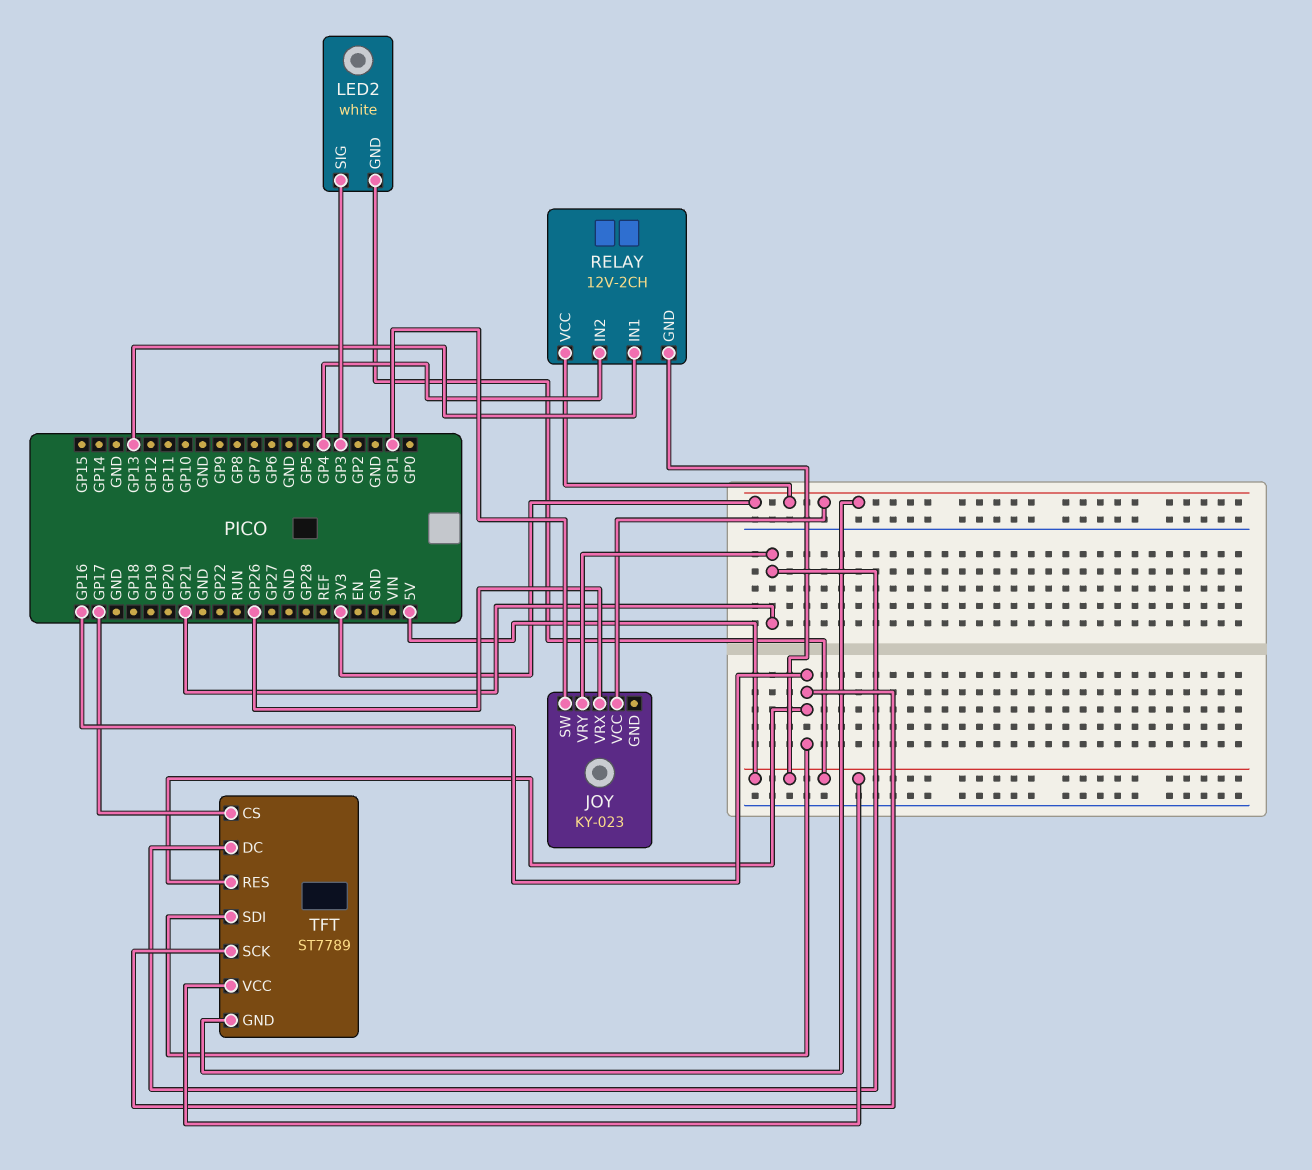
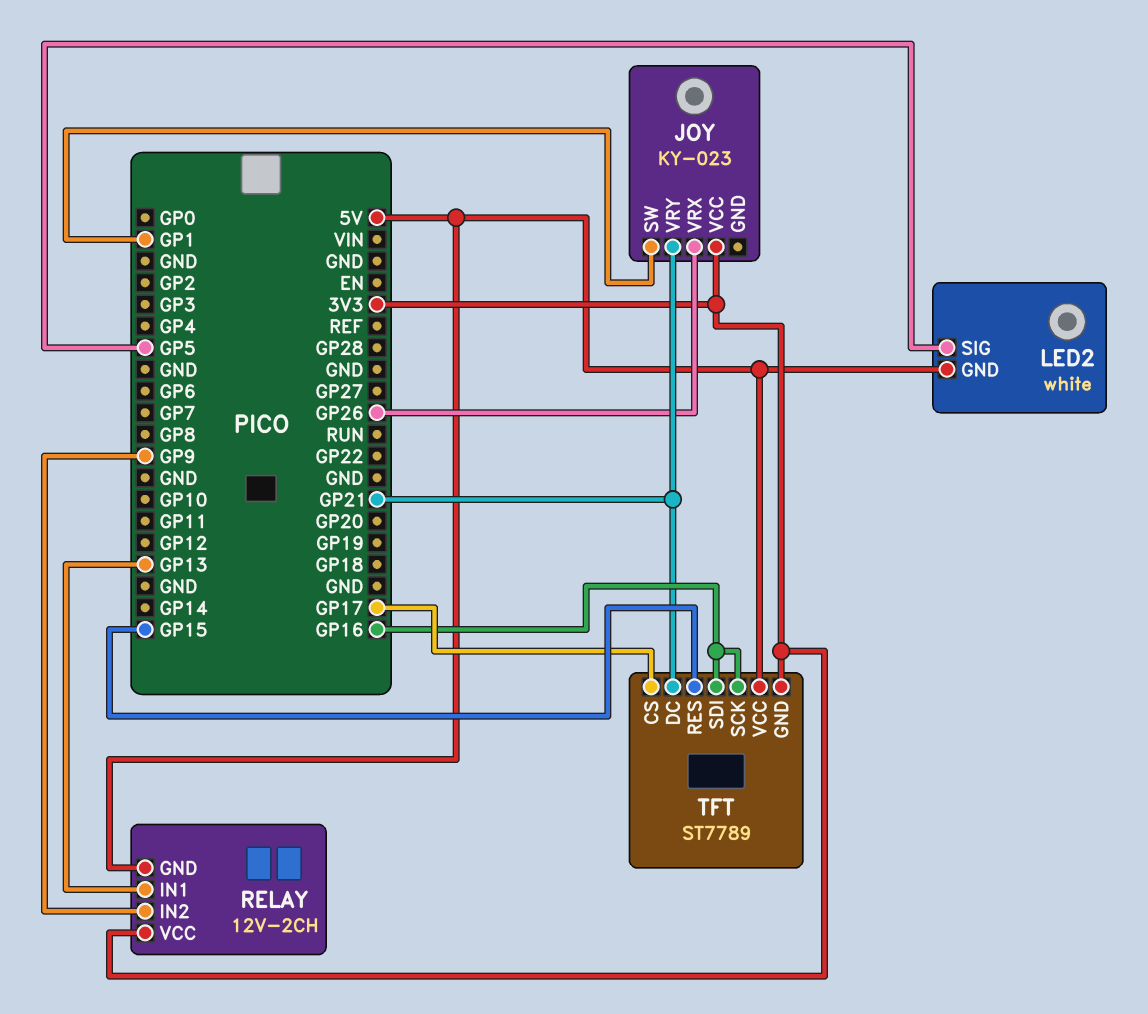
LED2 pin SIG: GP3 -> GP5
RELAY pin IN2: GP4 -> GP9
TFT pin RES: GP16 -> GP15

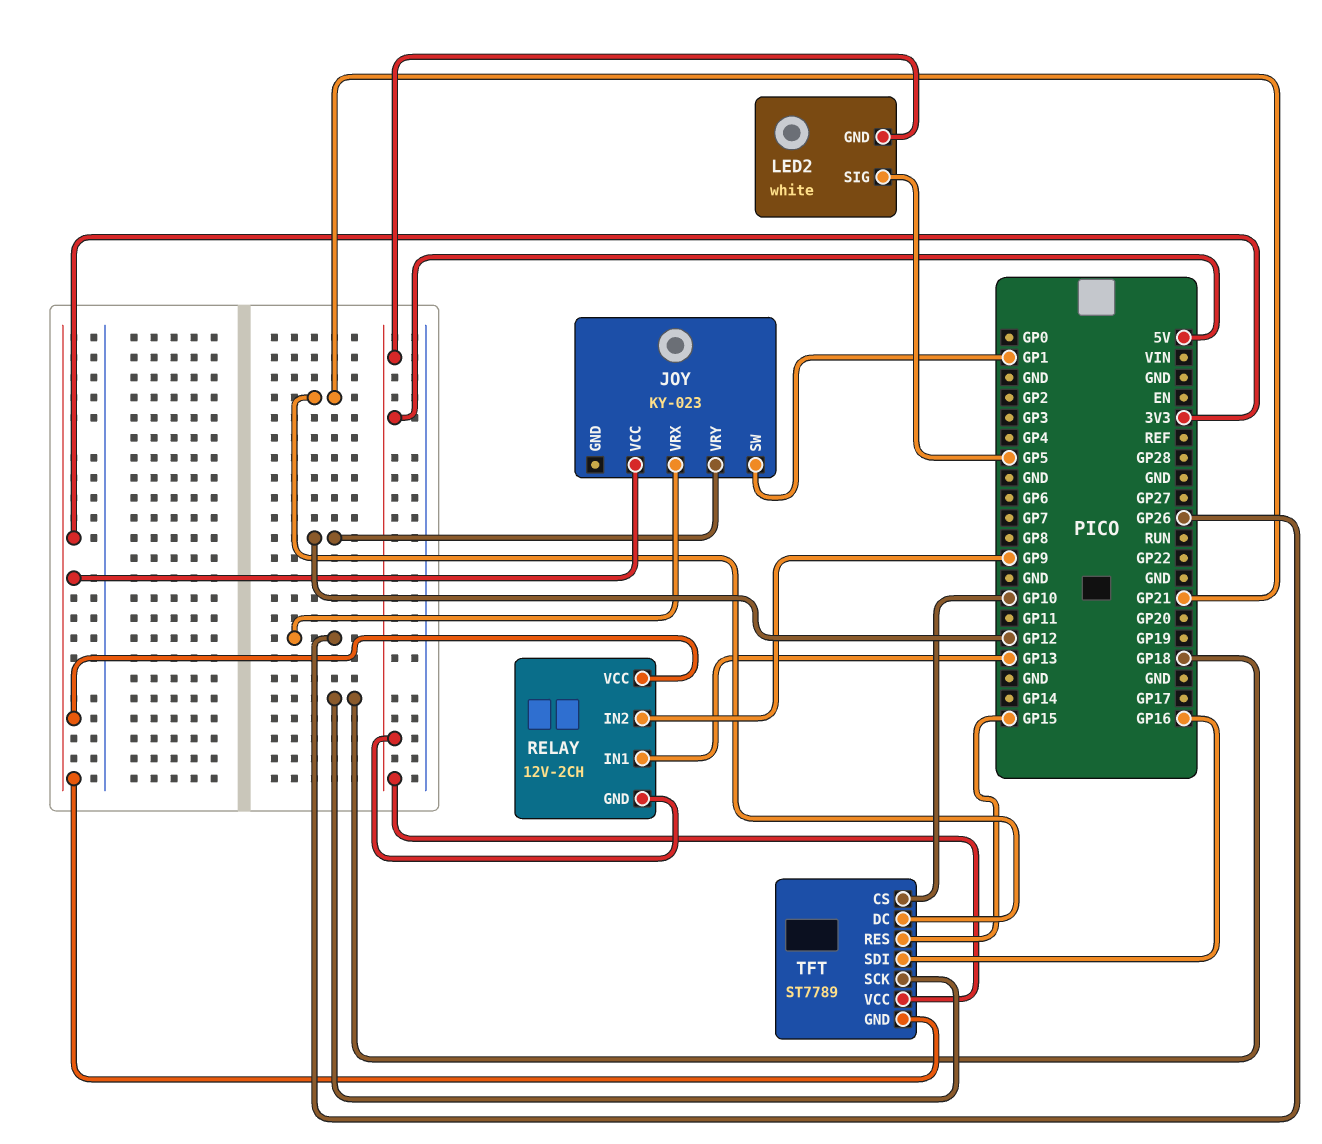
JOY pin VRY: GP21 -> GP12
TFT pin CS: GP17 -> GP10
TFT pin SCK: GP16 -> GP18

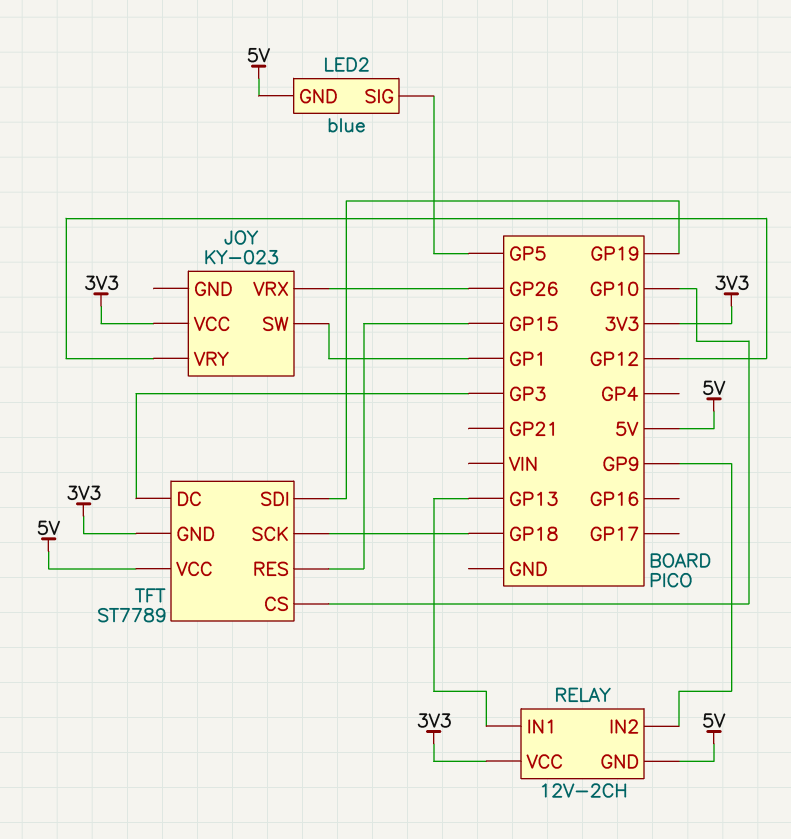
LED2: white -> blue
TFT pin DC: GP21 -> GP3
TFT pin SDI: GP16 -> GP19

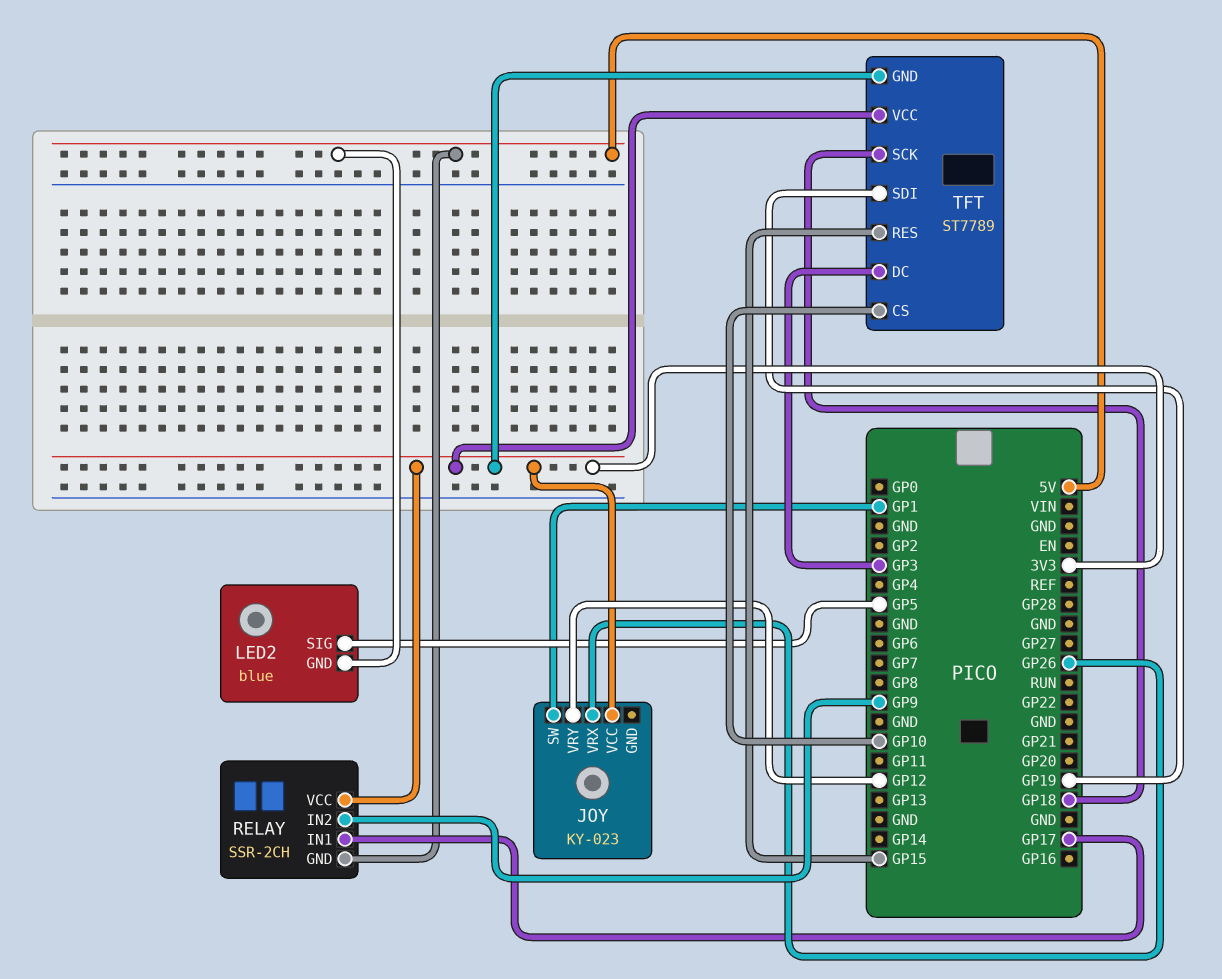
RELAY: 12V-2CH -> SSR-2CH
RELAY pin IN1: GP13 -> GP17
TFT pin VCC: 5V -> 3V3

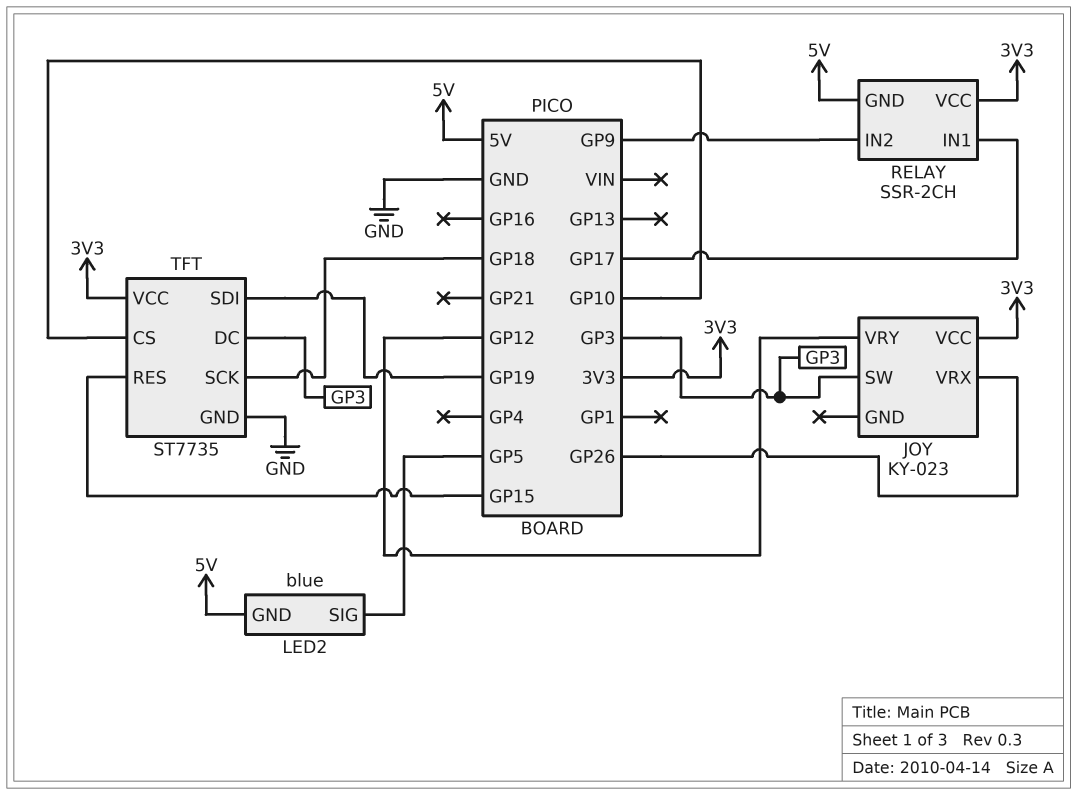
JOY pin SW: GP1 -> GP3
TFT: ST7789 -> ST7735
TFT pin GND: 3V3 -> GND

